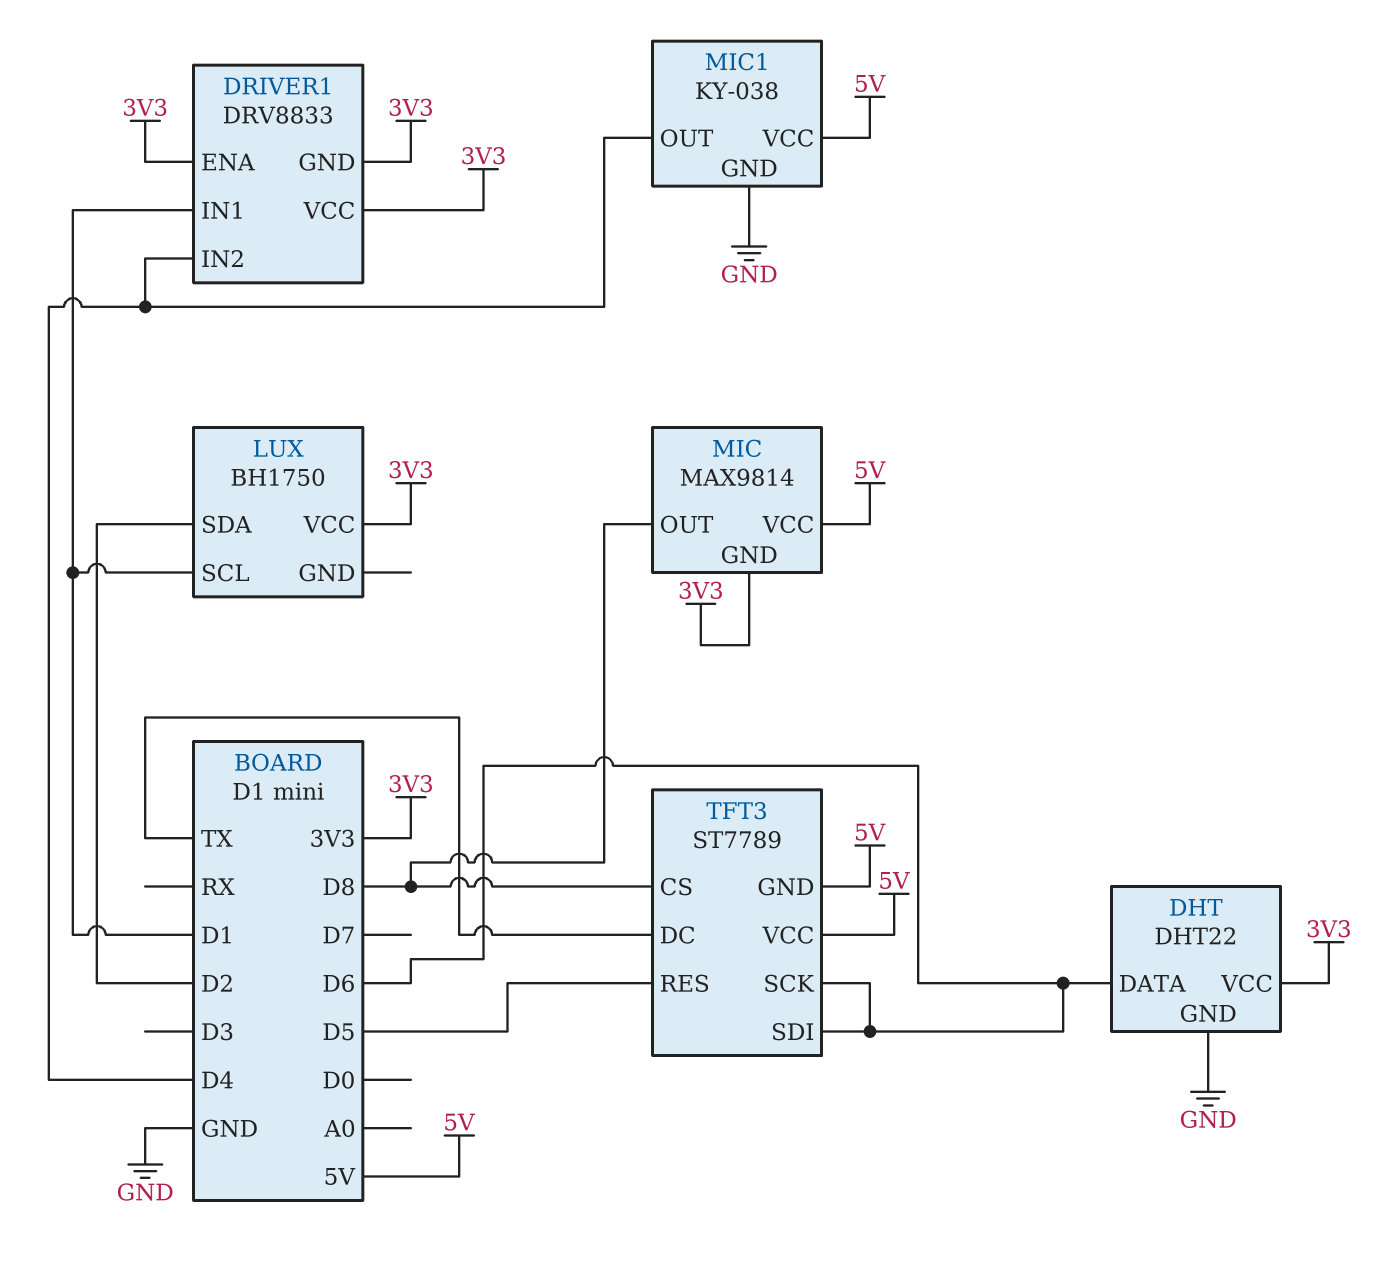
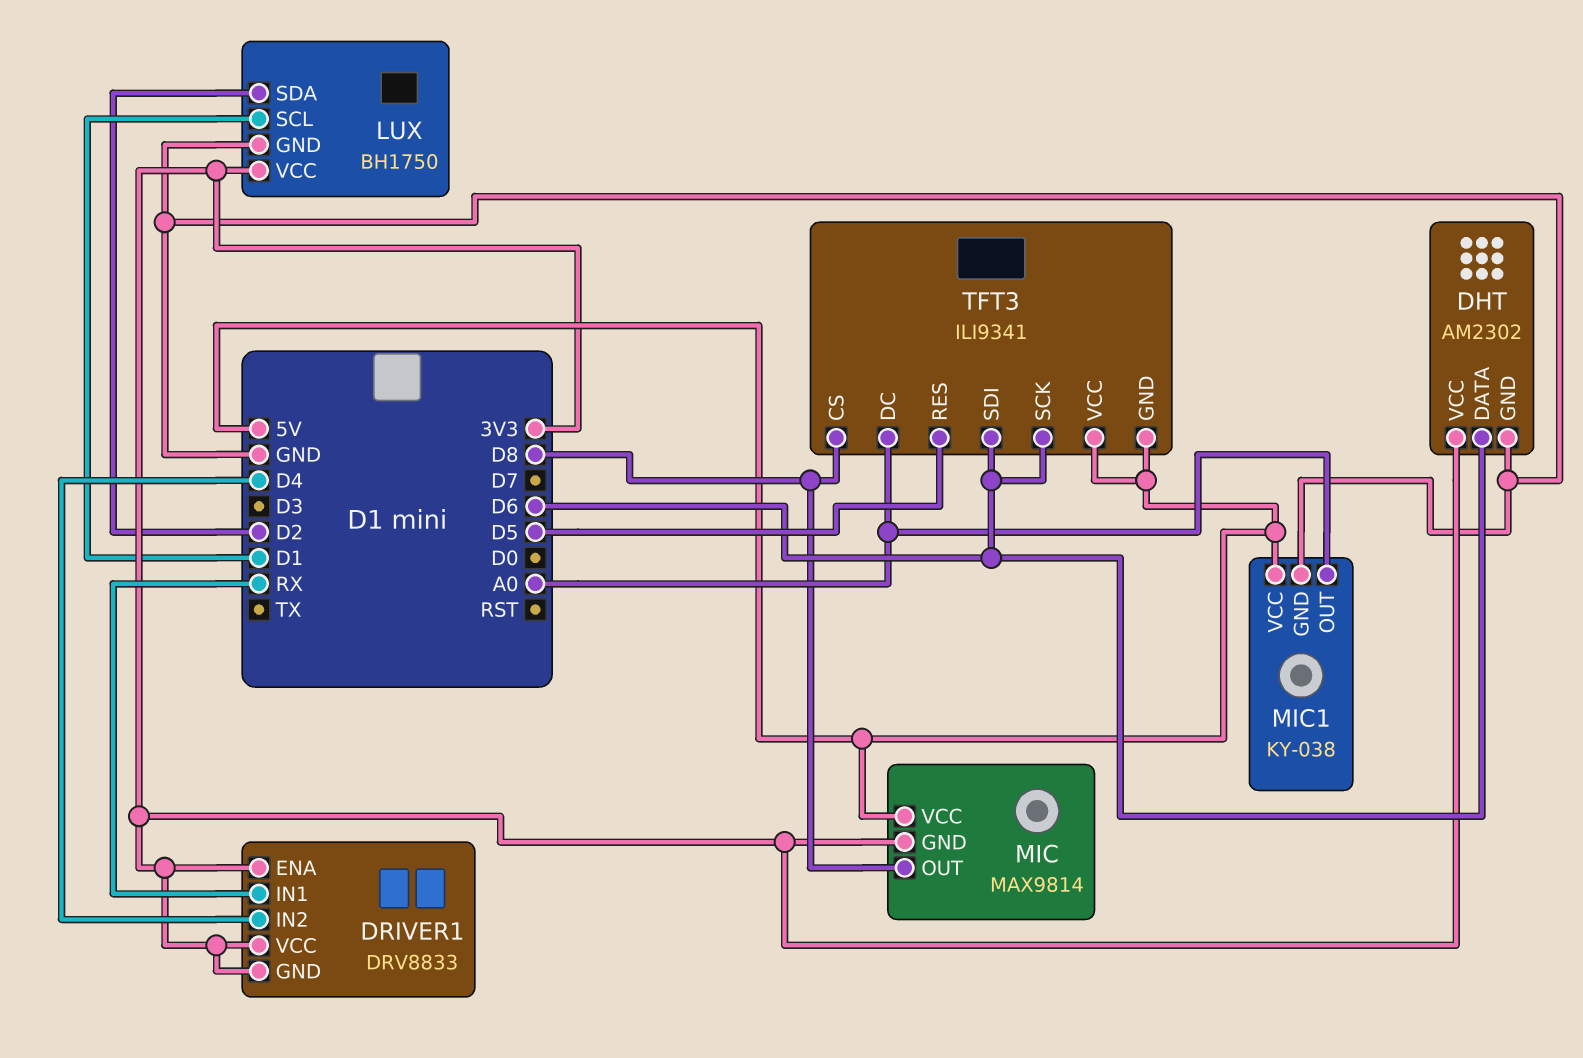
DHT: DHT22 -> AM2302
DRIVER1 pin IN1: D1 -> RX
LUX pin GND: none -> GND
MIC1 pin OUT: D4 -> A0
TFT3: ST7789 -> ILI9341
TFT3 pin DC: TX -> A0

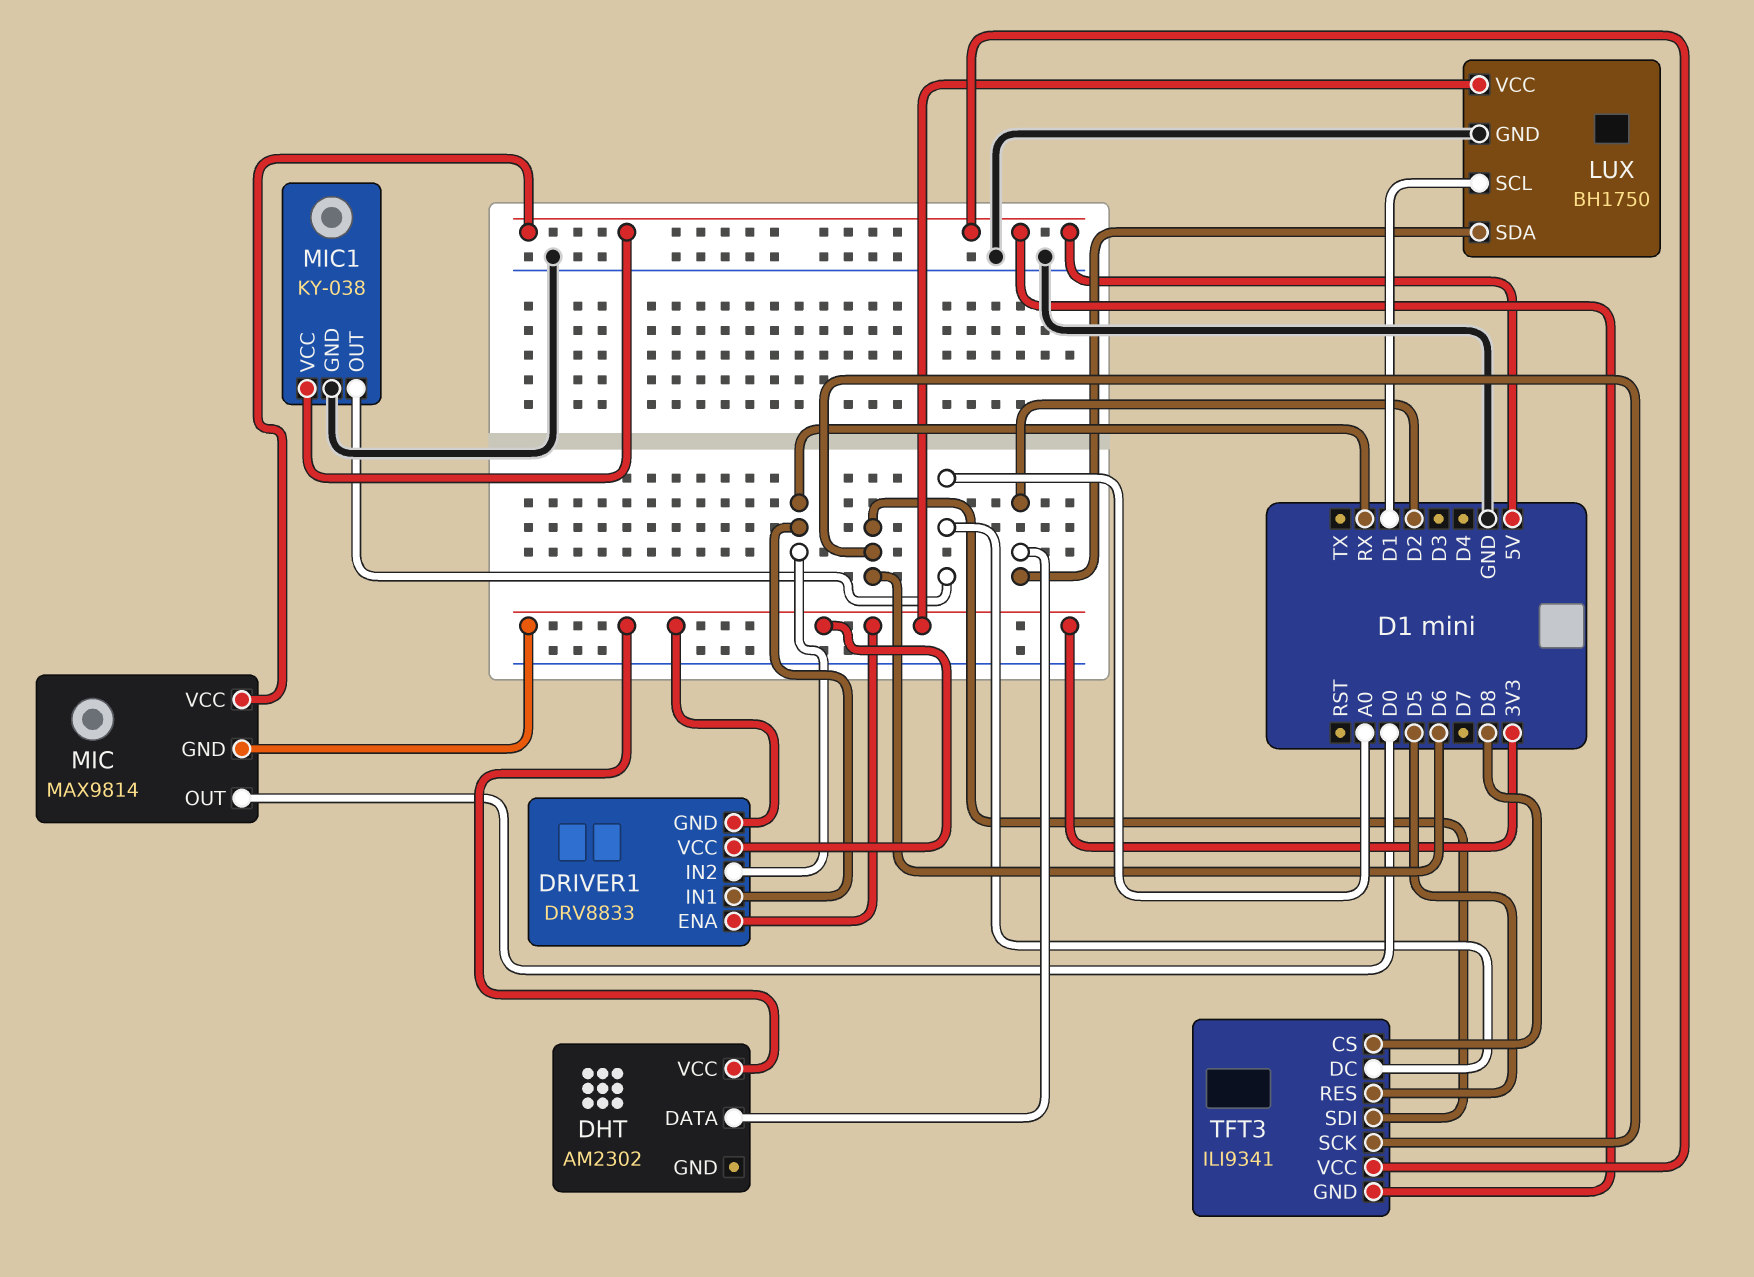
DHT pin DATA: D6 -> D2
DHT pin GND: GND -> none
DRIVER1 pin IN2: D4 -> RX
MIC pin OUT: D8 -> D0

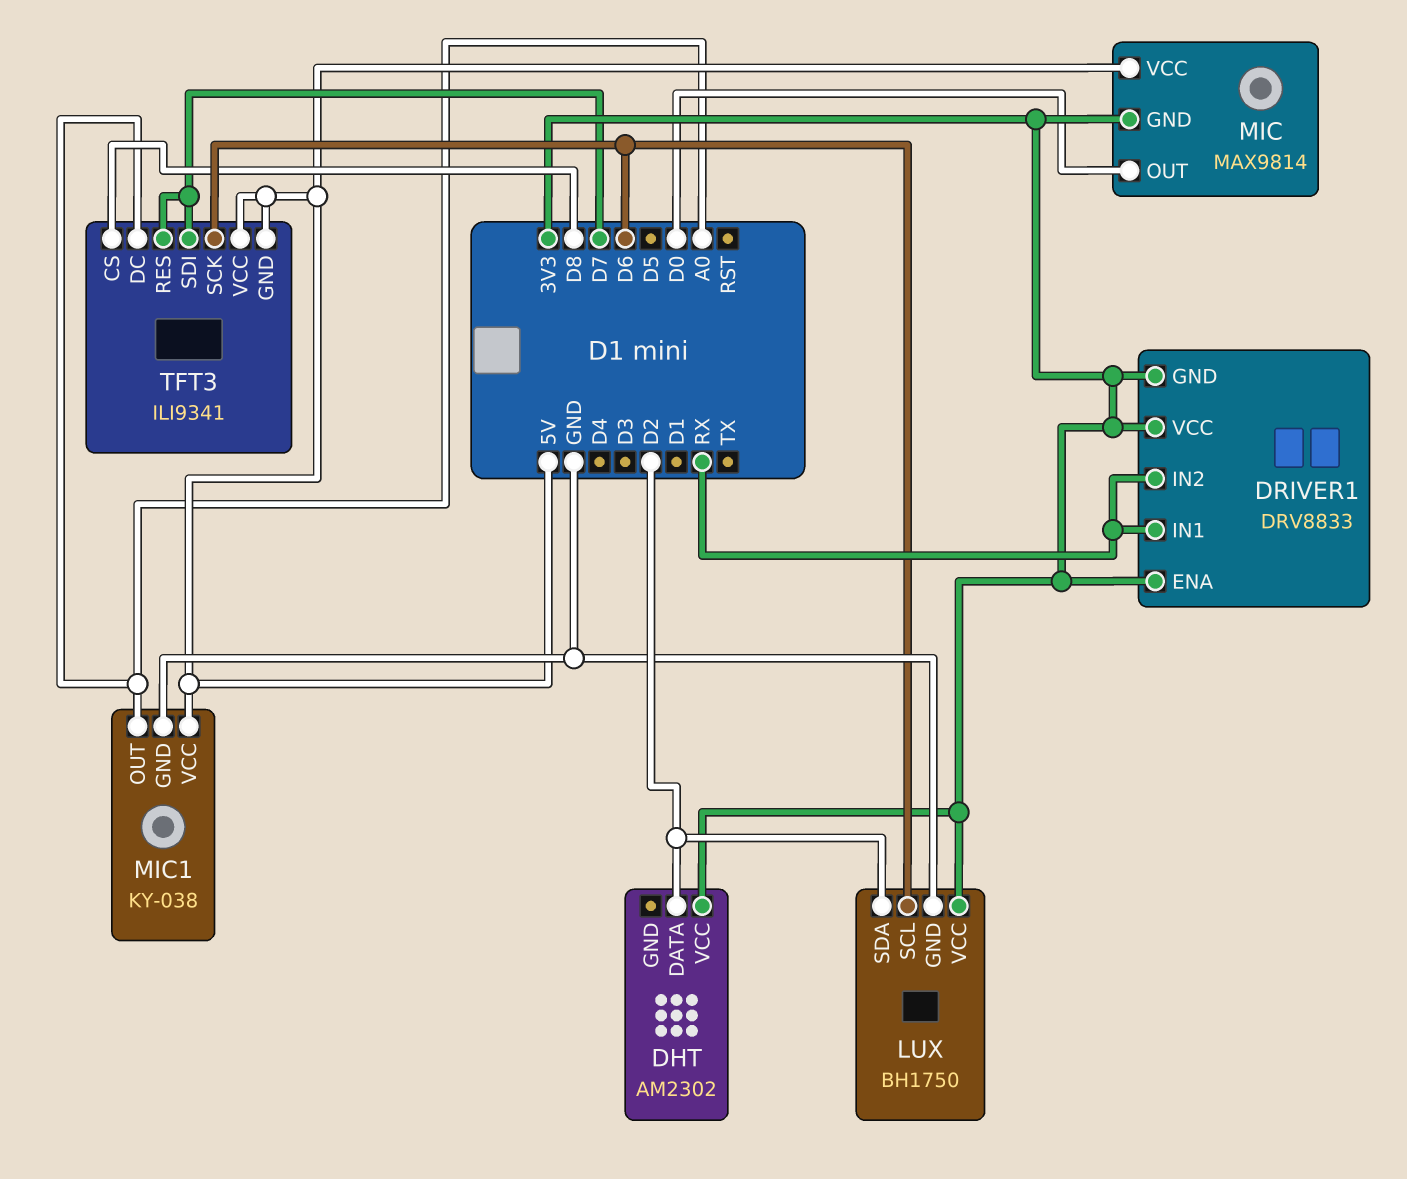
LUX pin SCL: D1 -> D6
TFT3 pin RES: D5 -> D7
TFT3 pin SDI: D6 -> D7

